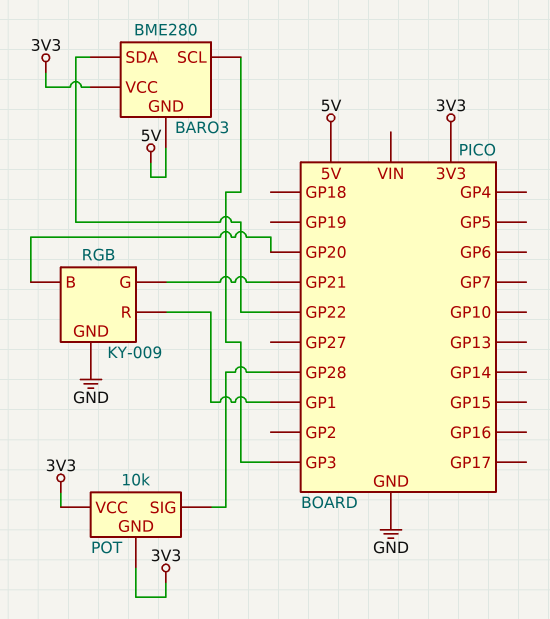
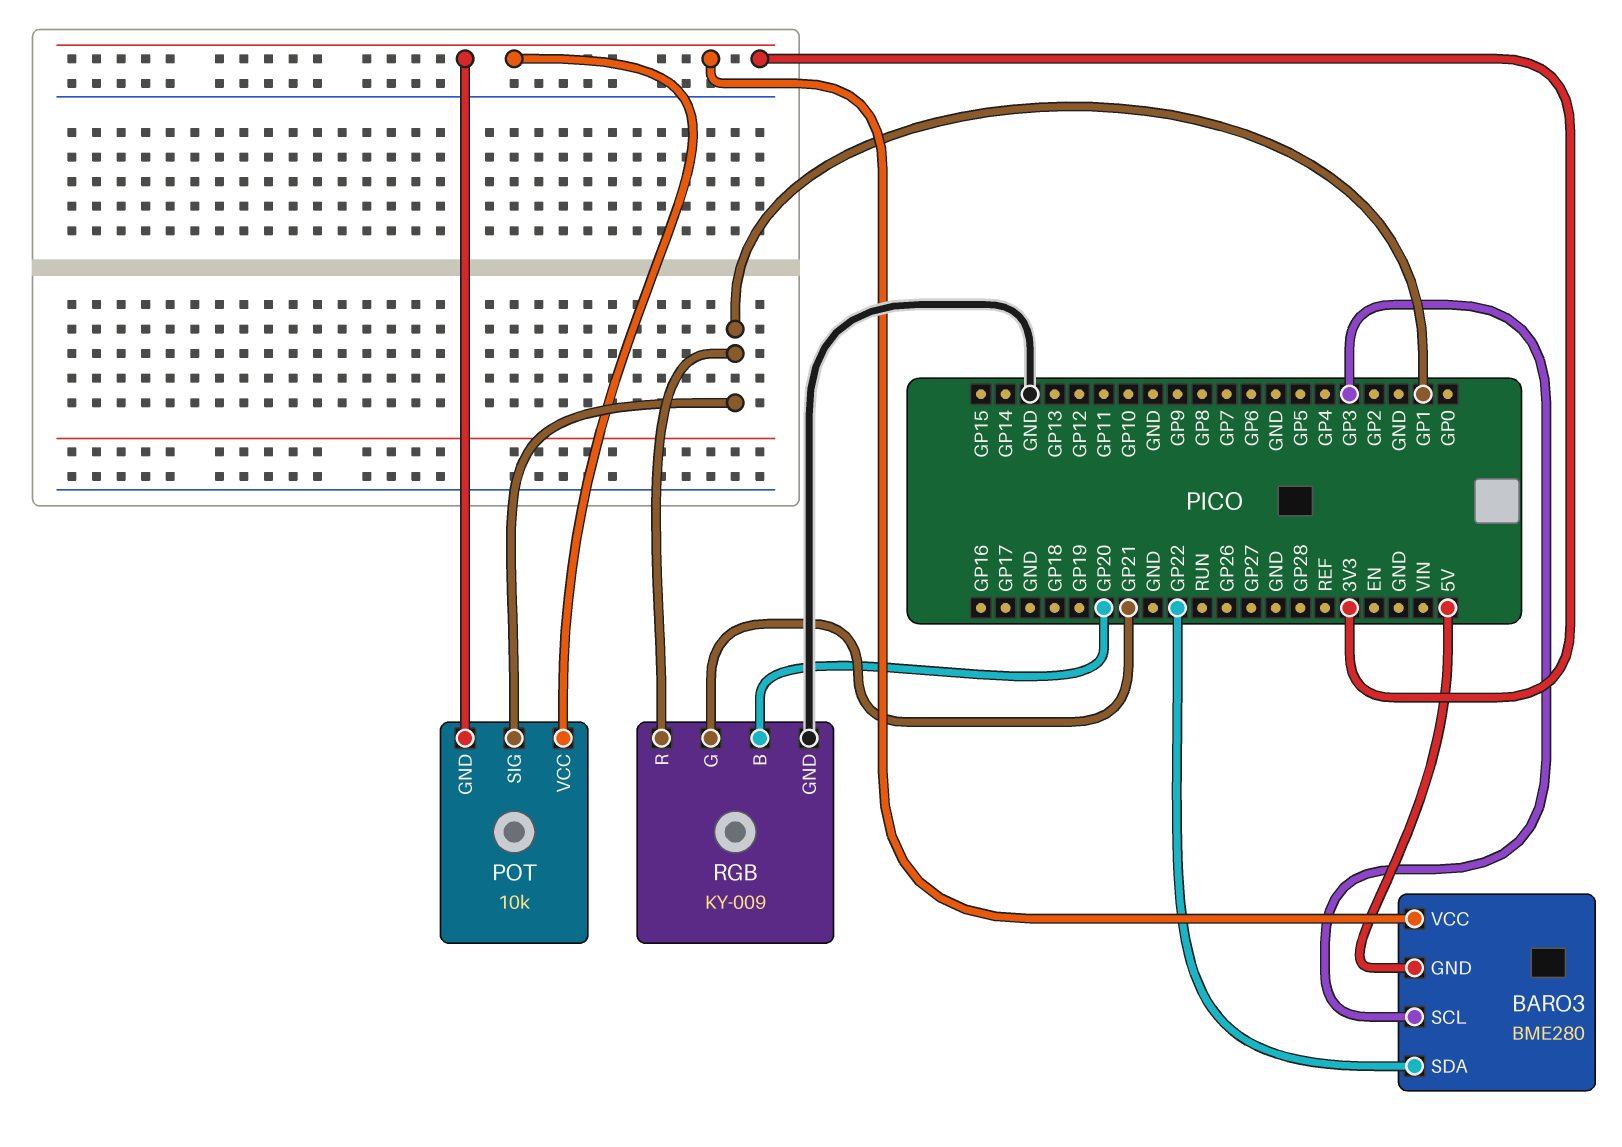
POT pin SIG: GP28 -> GP1

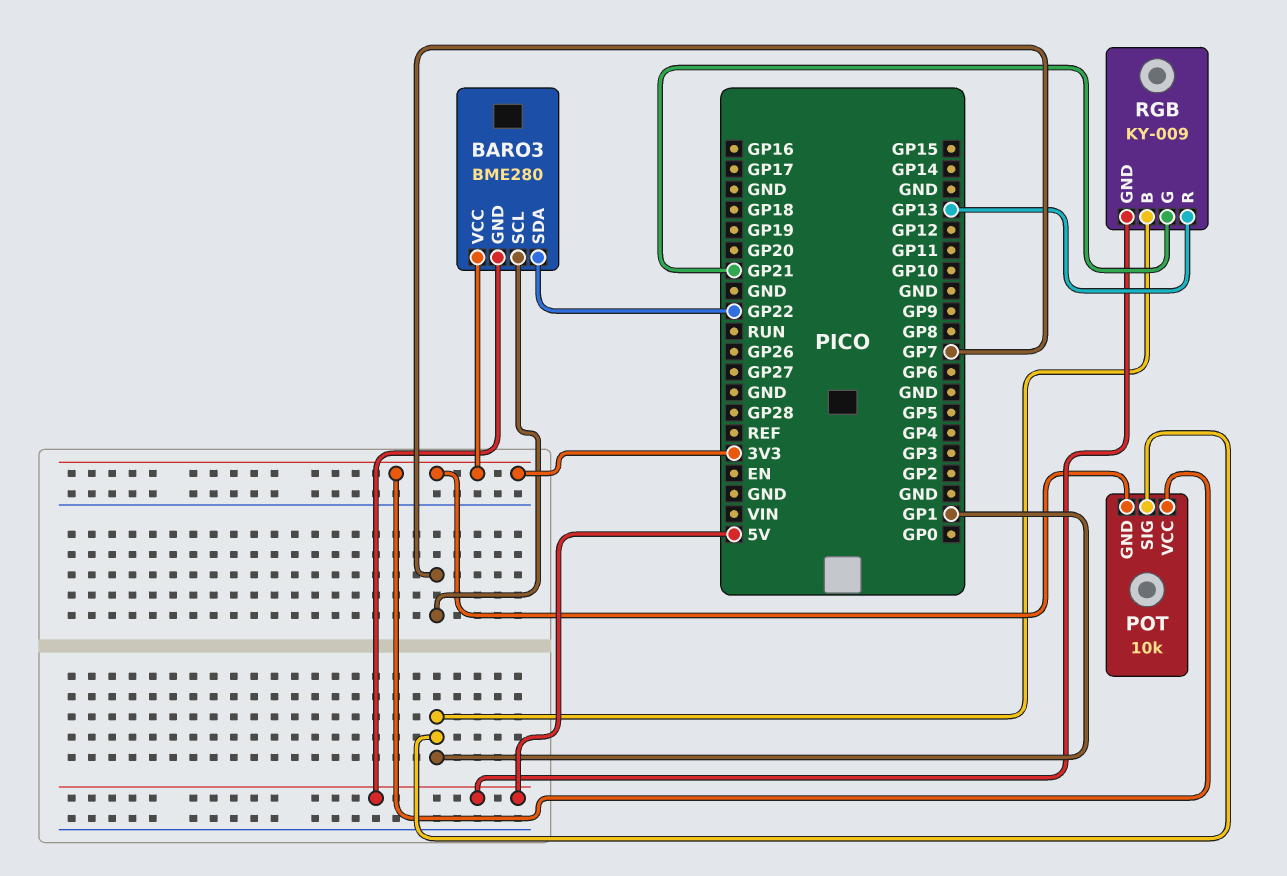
BARO3 pin SCL: GP3 -> GP7
RGB pin B: GP20 -> GP1
RGB pin GND: GND -> 5V
RGB pin R: GP1 -> GP13

